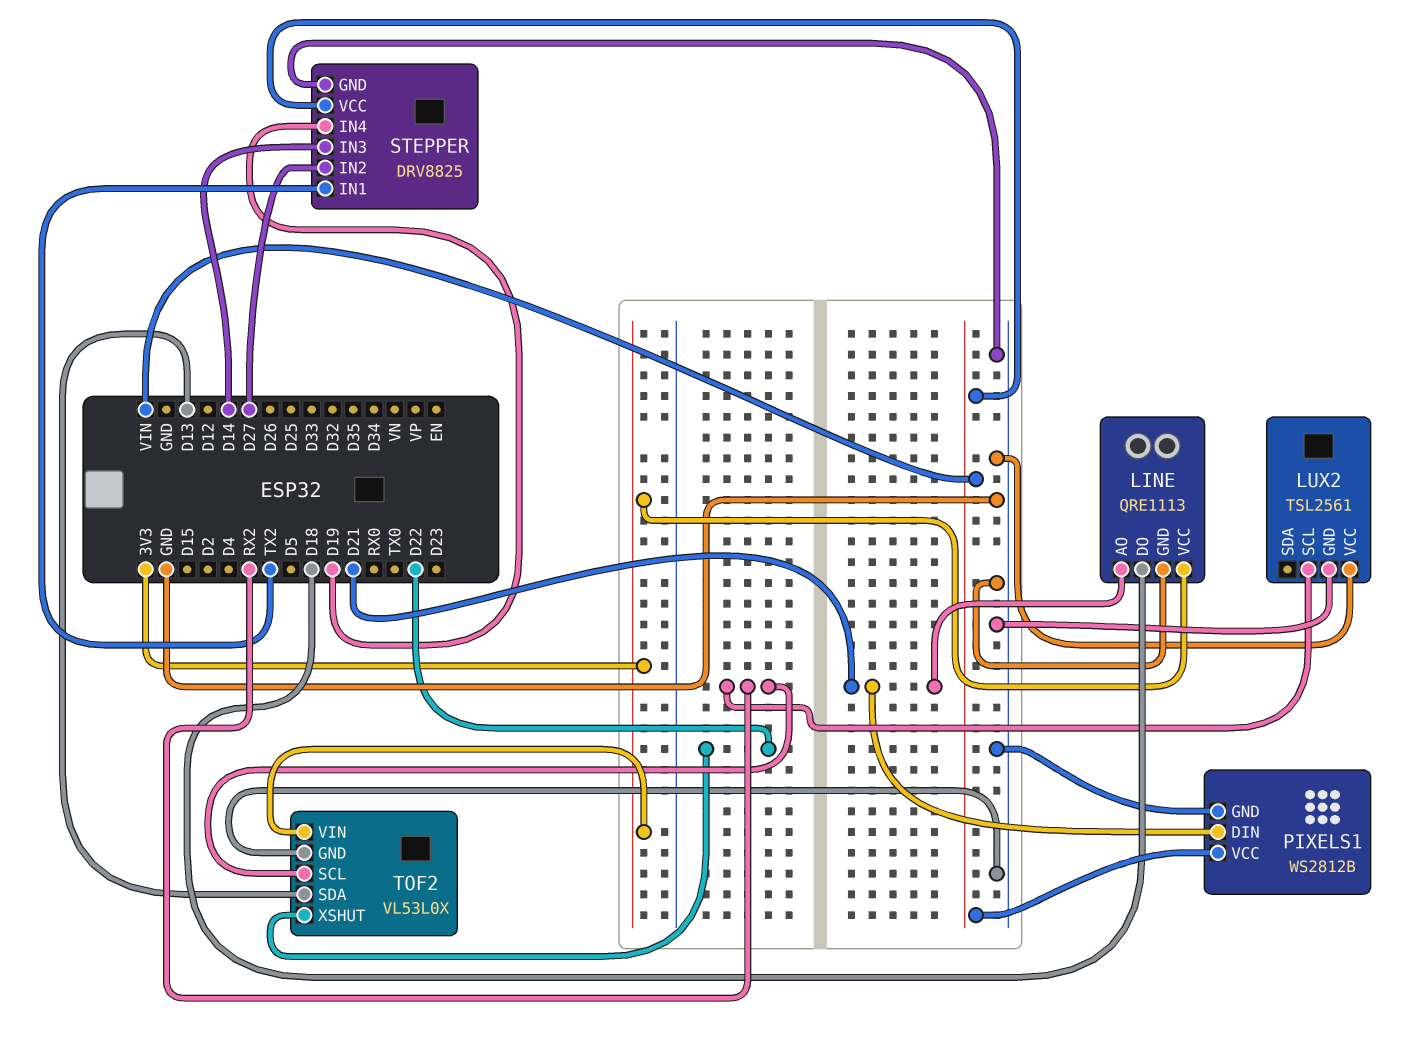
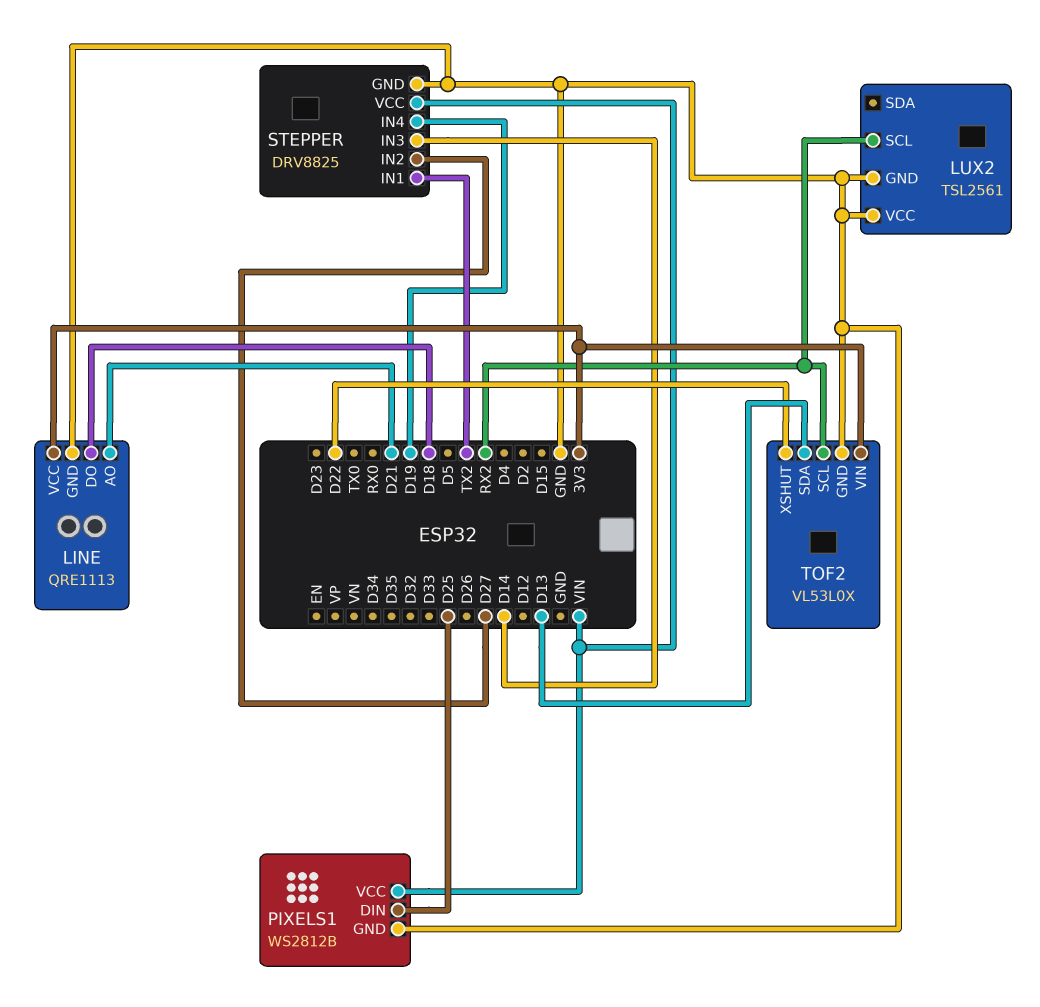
PIXELS1 pin DIN: D21 -> D25

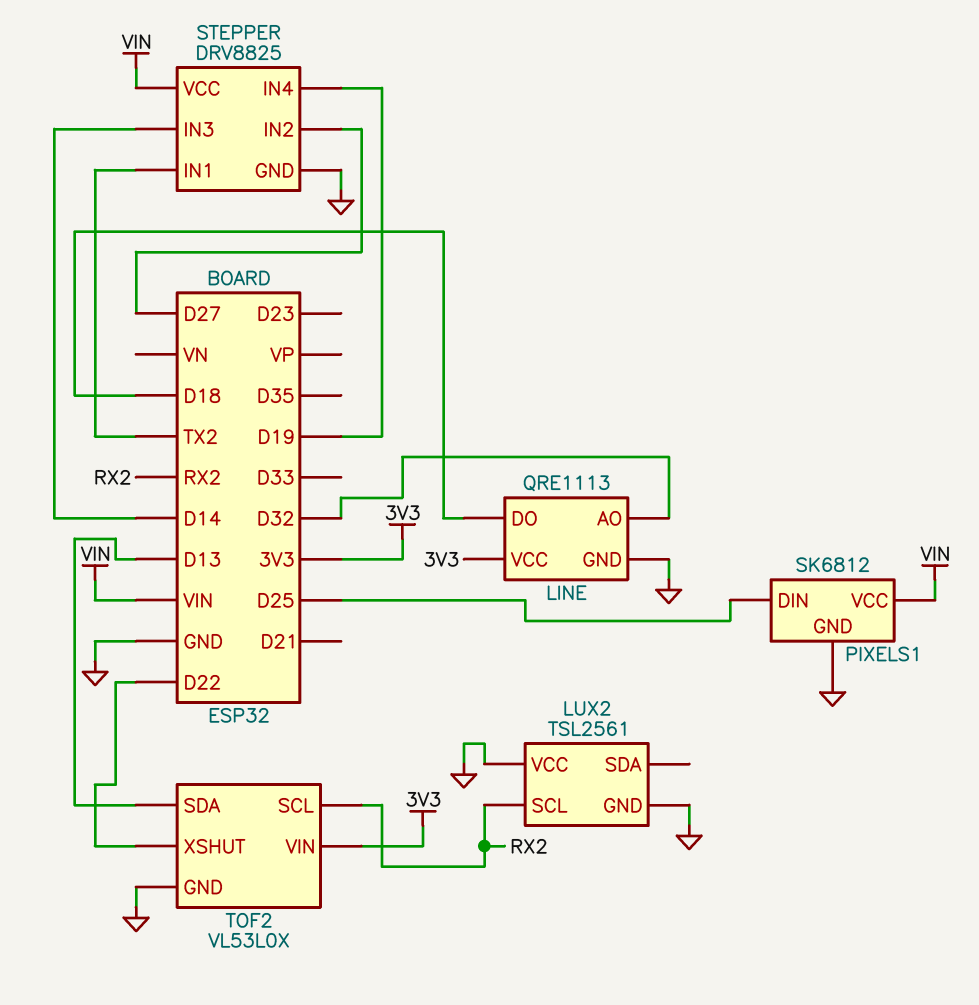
LINE pin AO: D21 -> D32
PIXELS1: WS2812B -> SK6812

